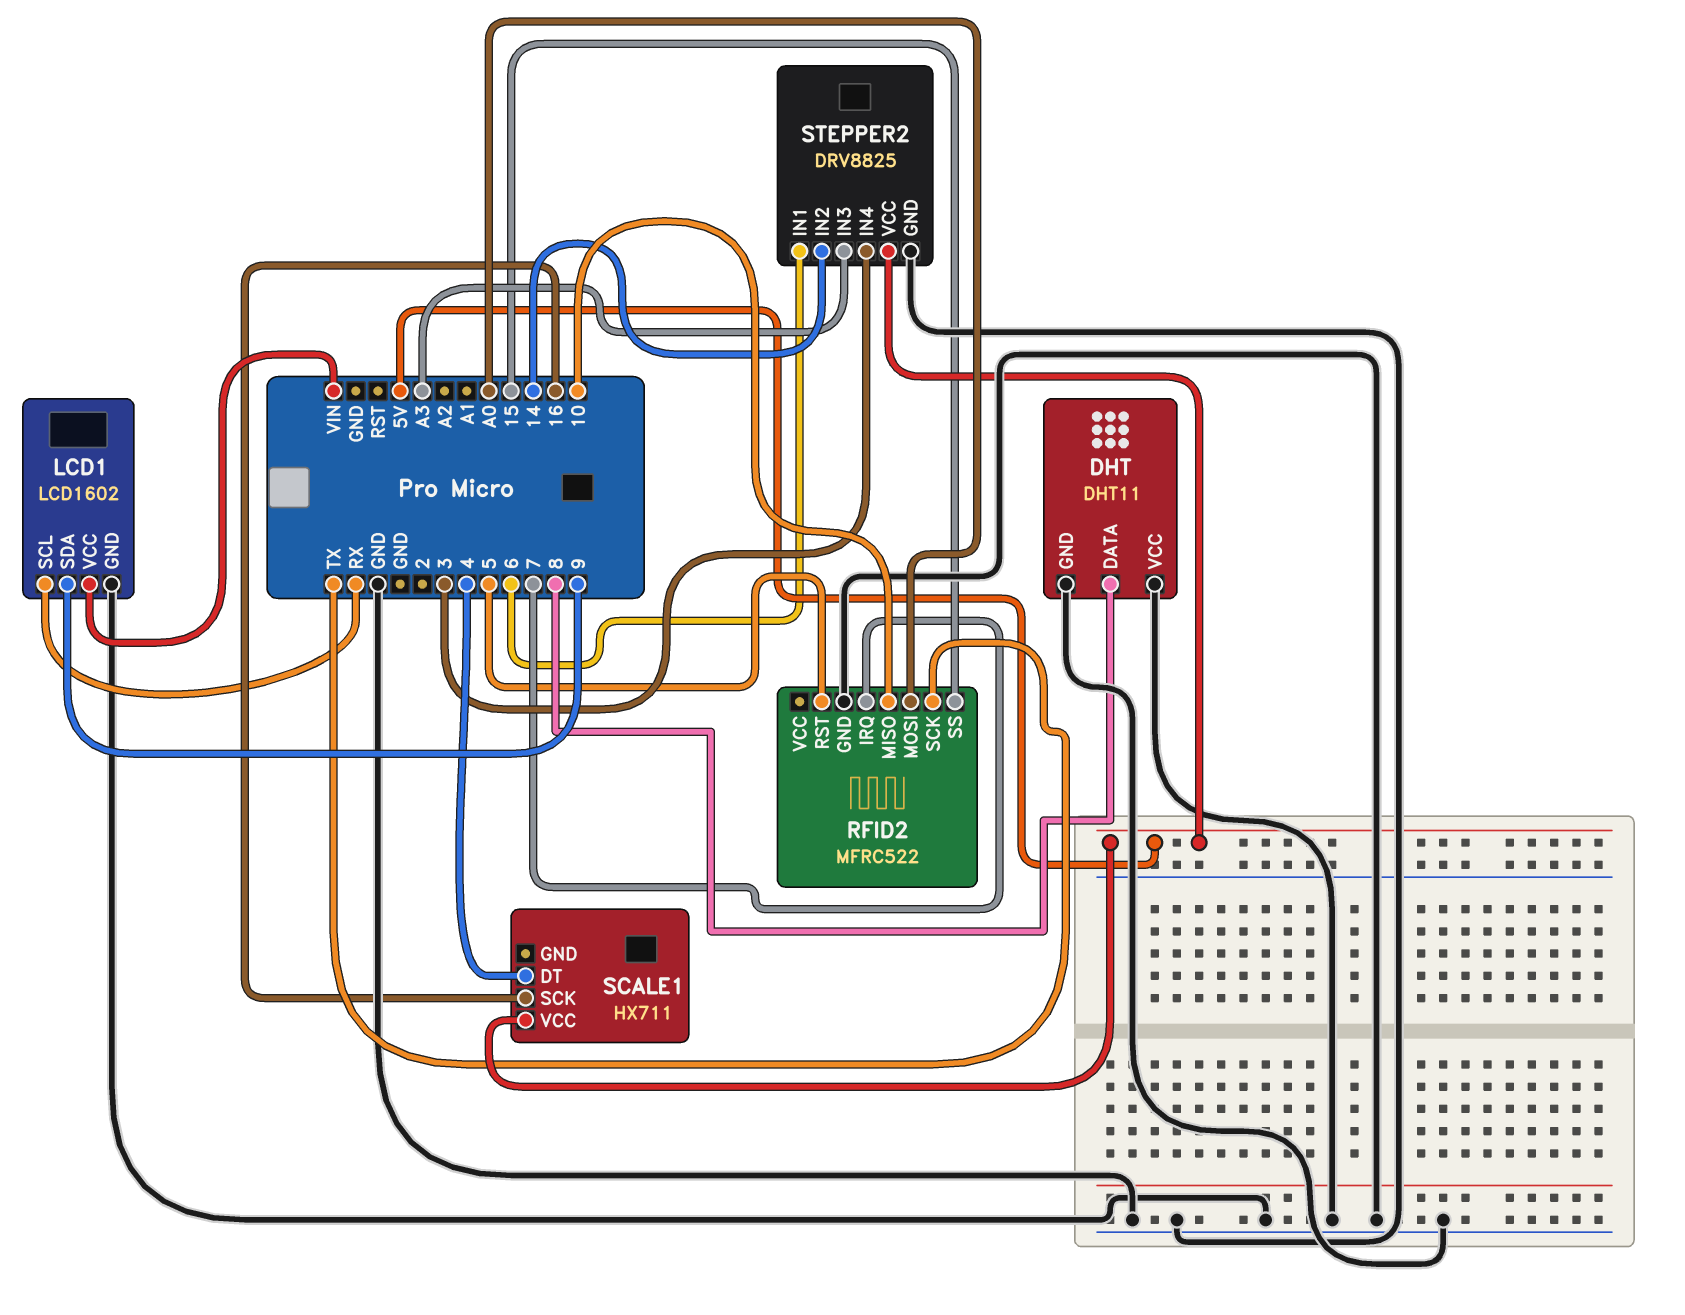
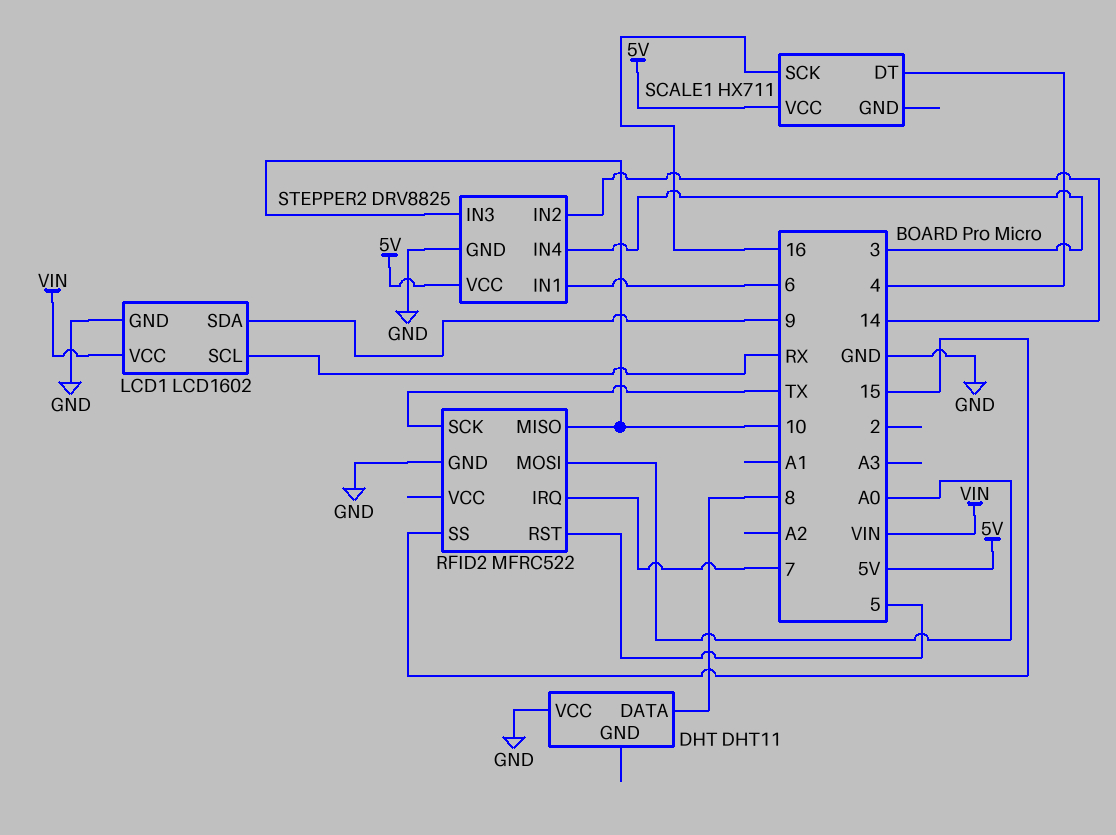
DHT pin GND: GND -> none
STEPPER2 pin IN3: A3 -> 10

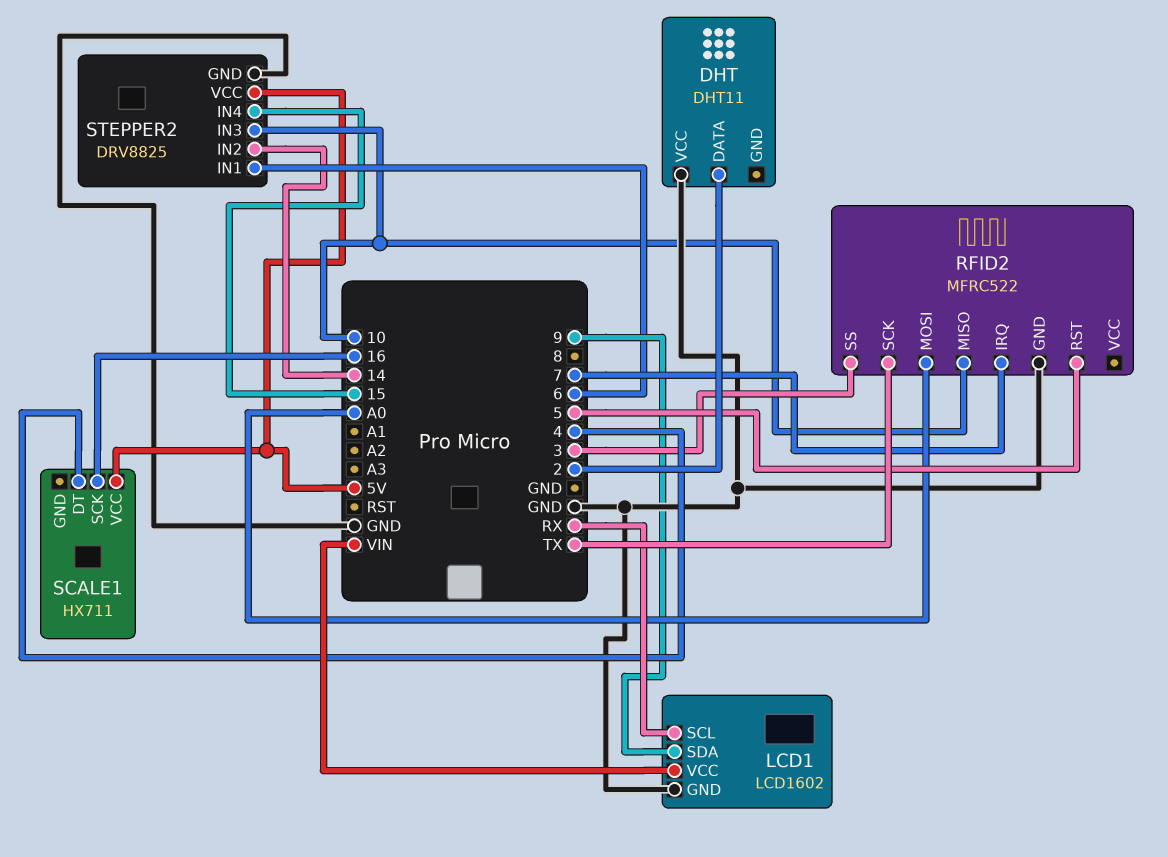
DHT pin DATA: 8 -> 2
RFID2 pin SS: 15 -> 3
STEPPER2 pin IN4: 3 -> 15

